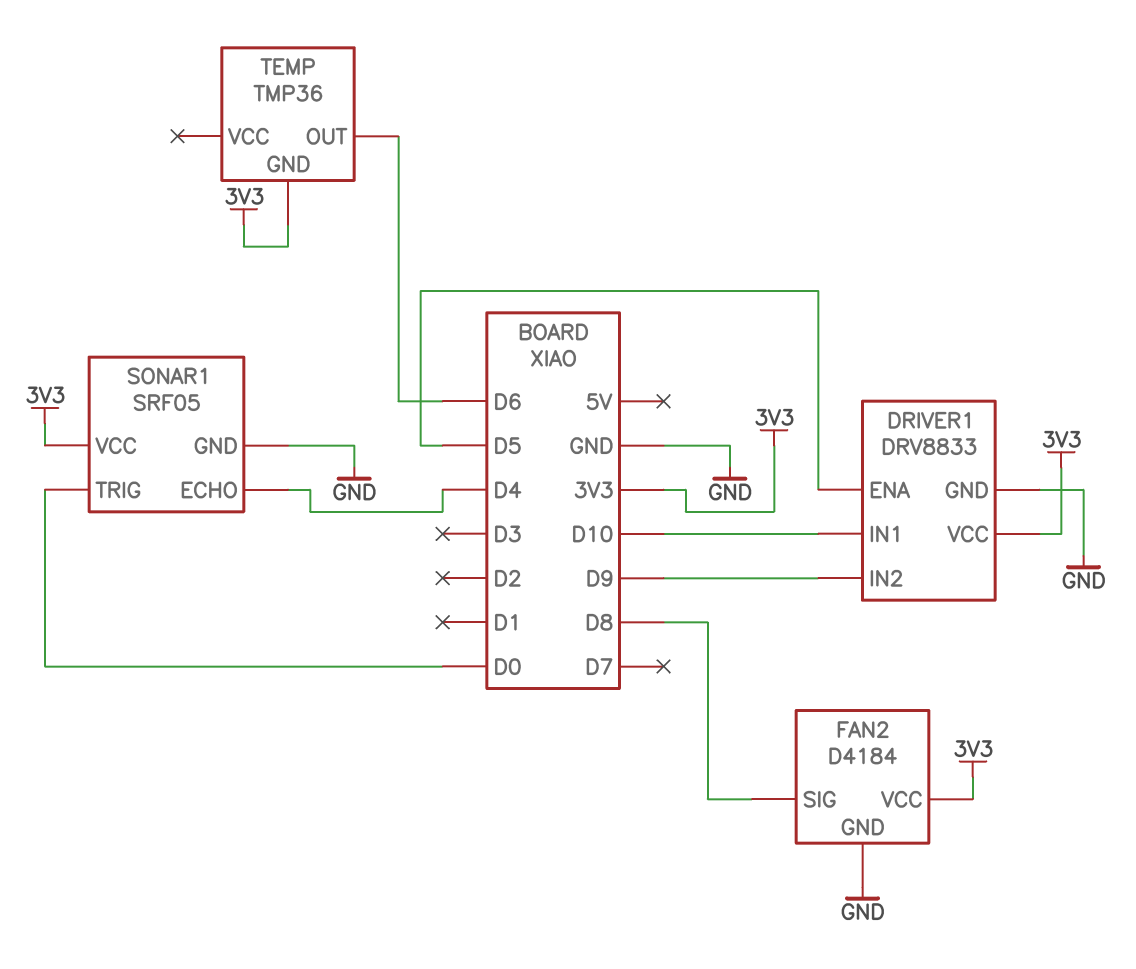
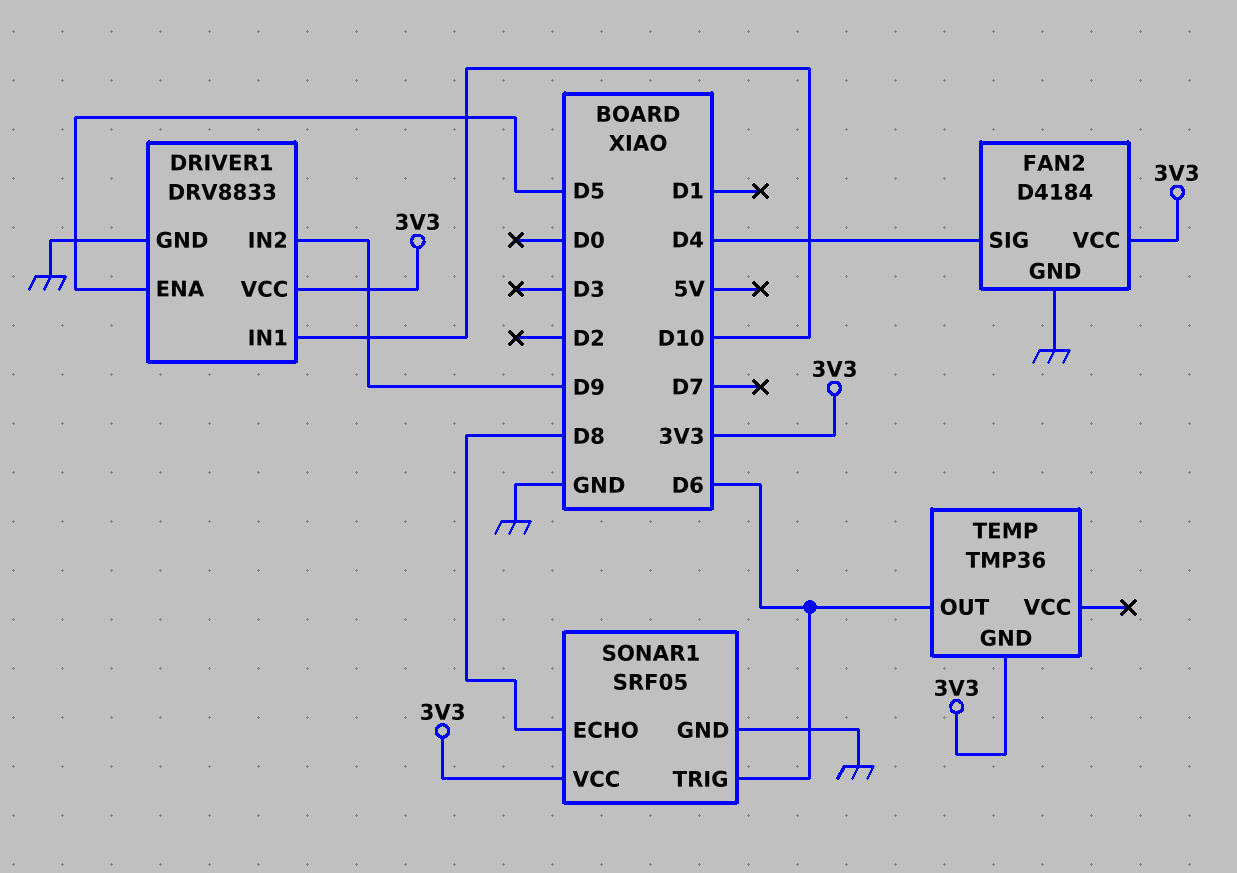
FAN2 pin SIG: D8 -> D4
SONAR1 pin ECHO: D4 -> D8
SONAR1 pin TRIG: D0 -> D6

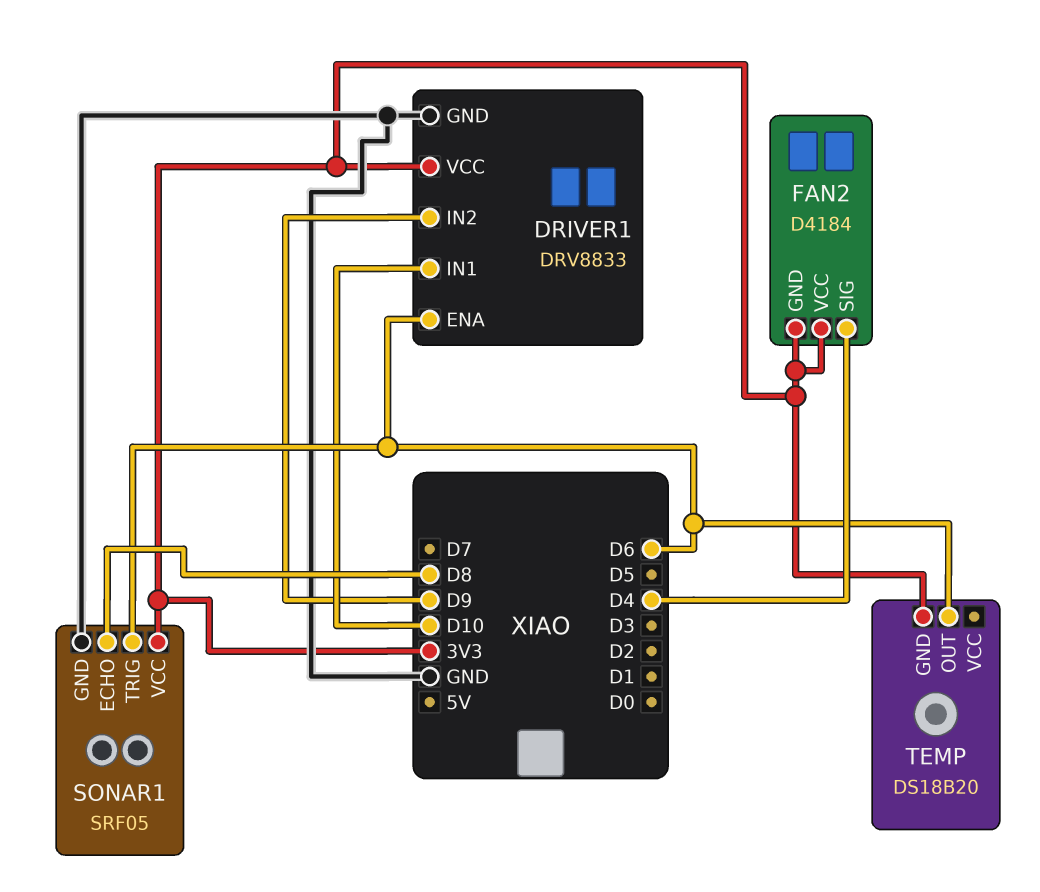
DRIVER1 pin ENA: D5 -> D6
FAN2 pin GND: GND -> 3V3
TEMP: TMP36 -> DS18B20

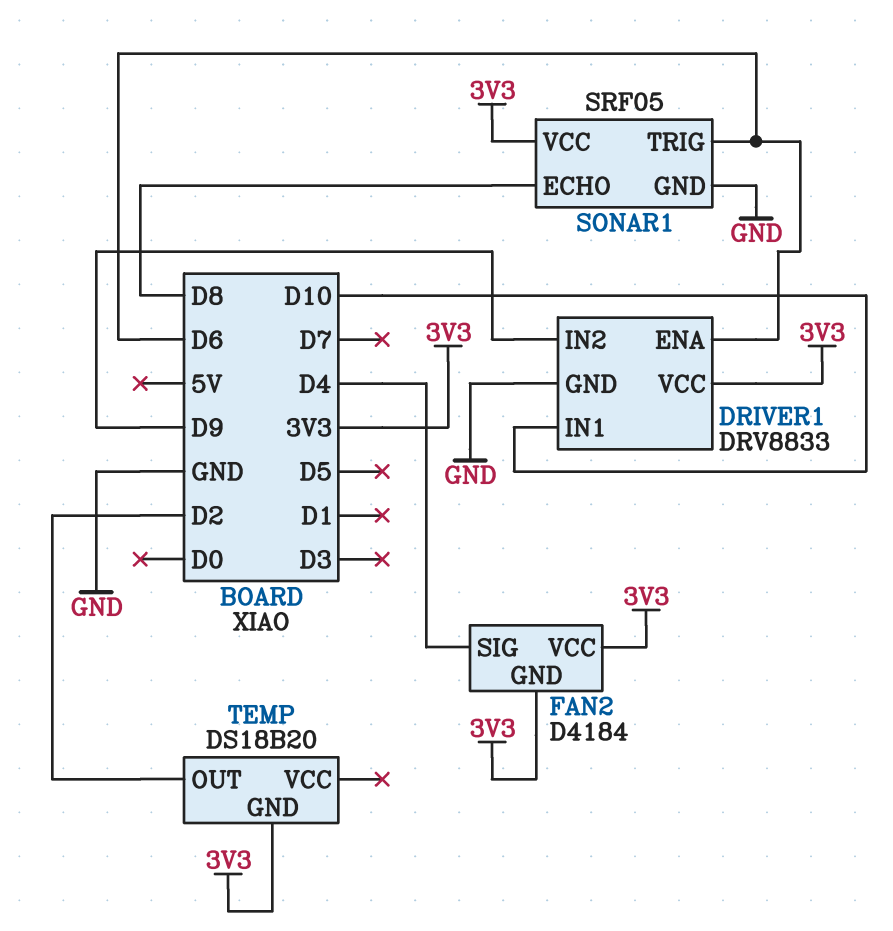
TEMP pin OUT: D6 -> D2

